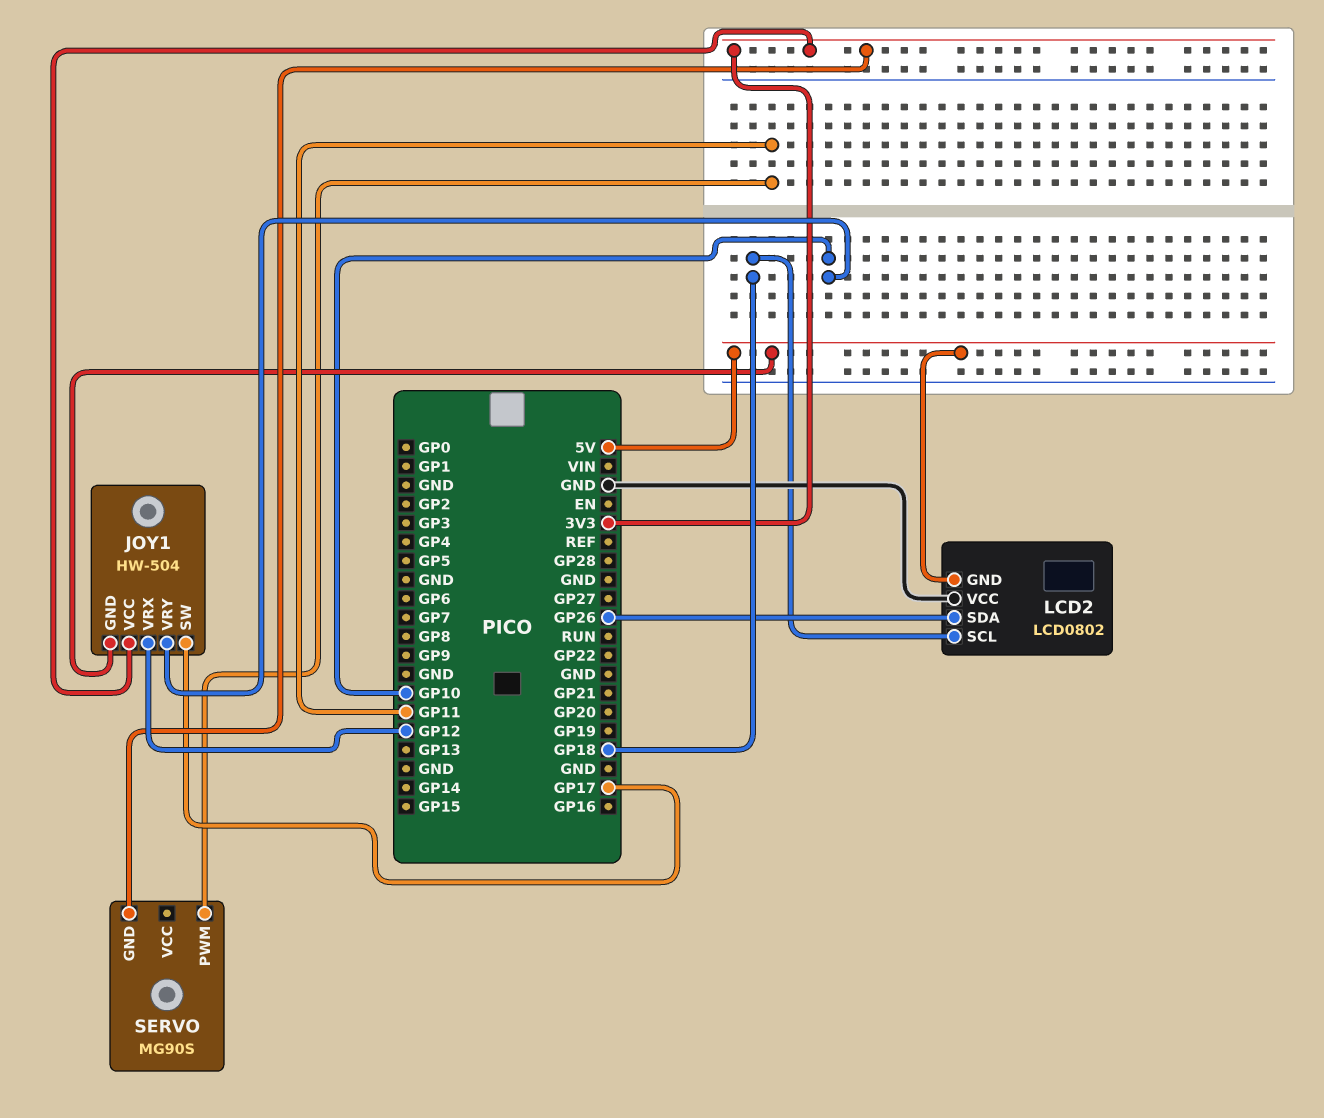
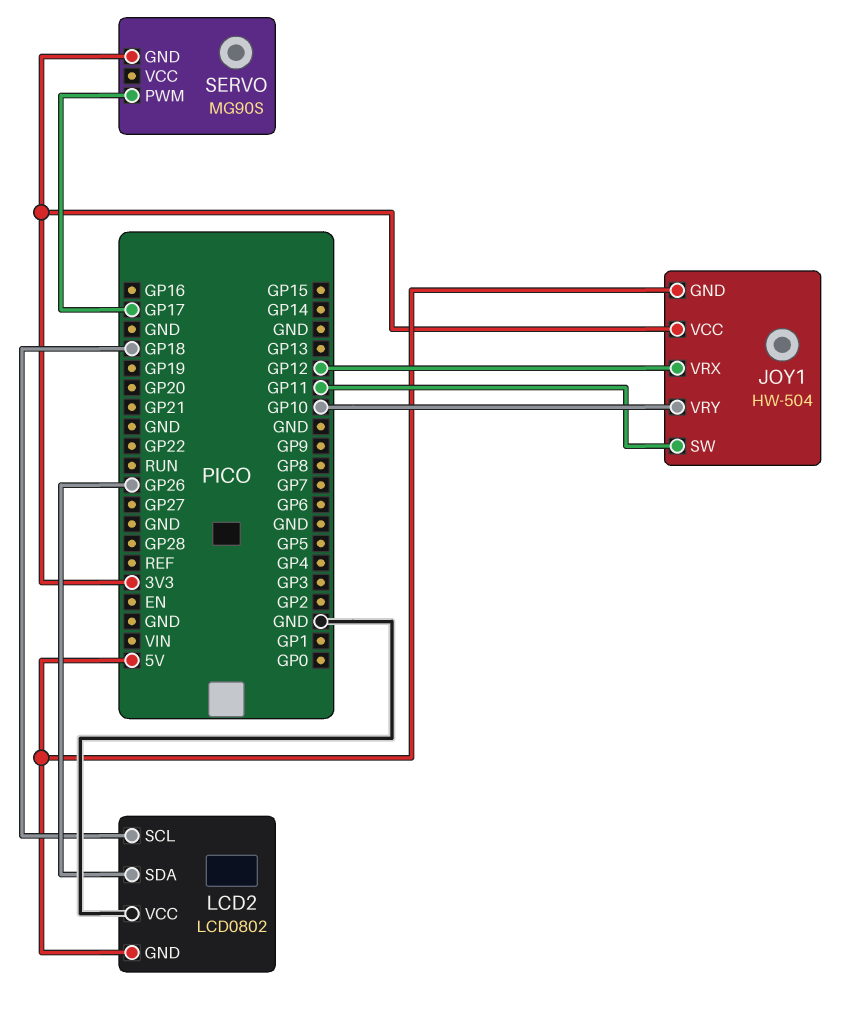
JOY1 pin SW: GP17 -> GP11
SERVO pin PWM: GP11 -> GP17

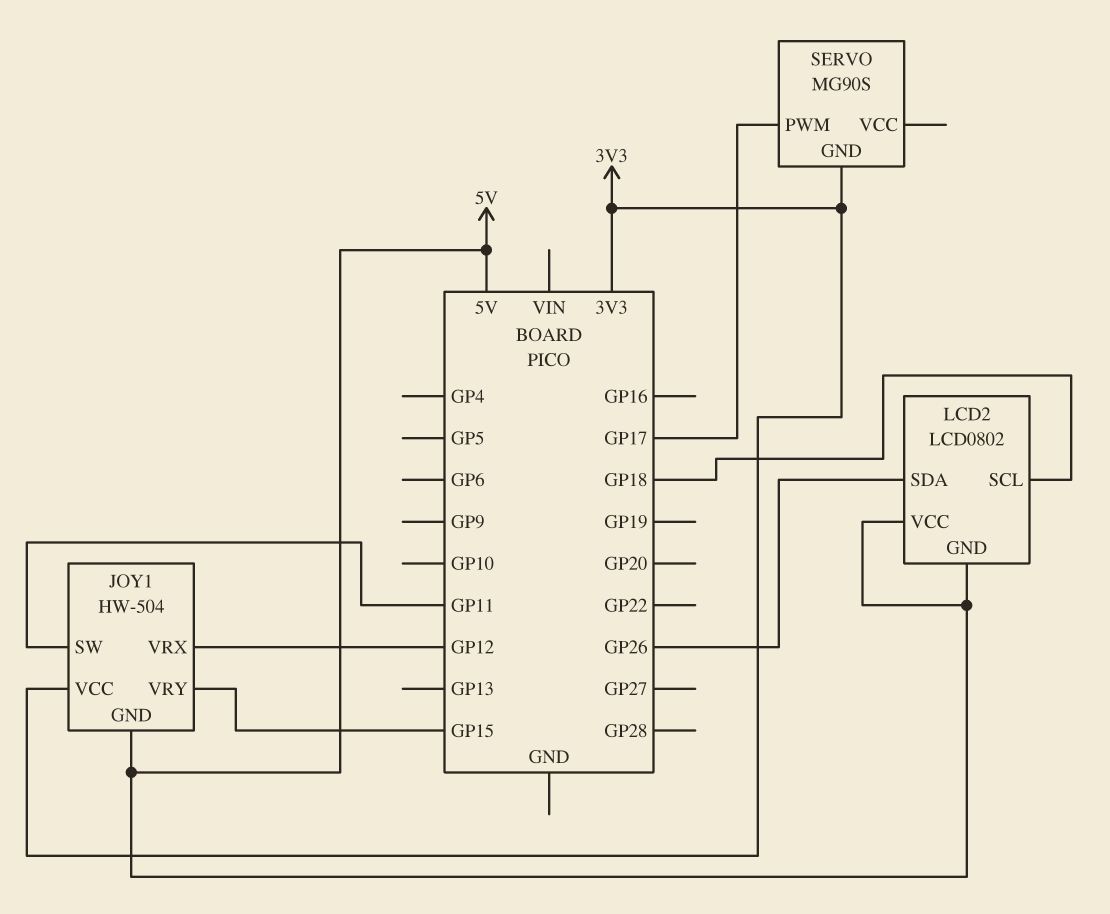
JOY1 pin VRY: GP10 -> GP15
LCD2 pin VCC: GND -> 5V

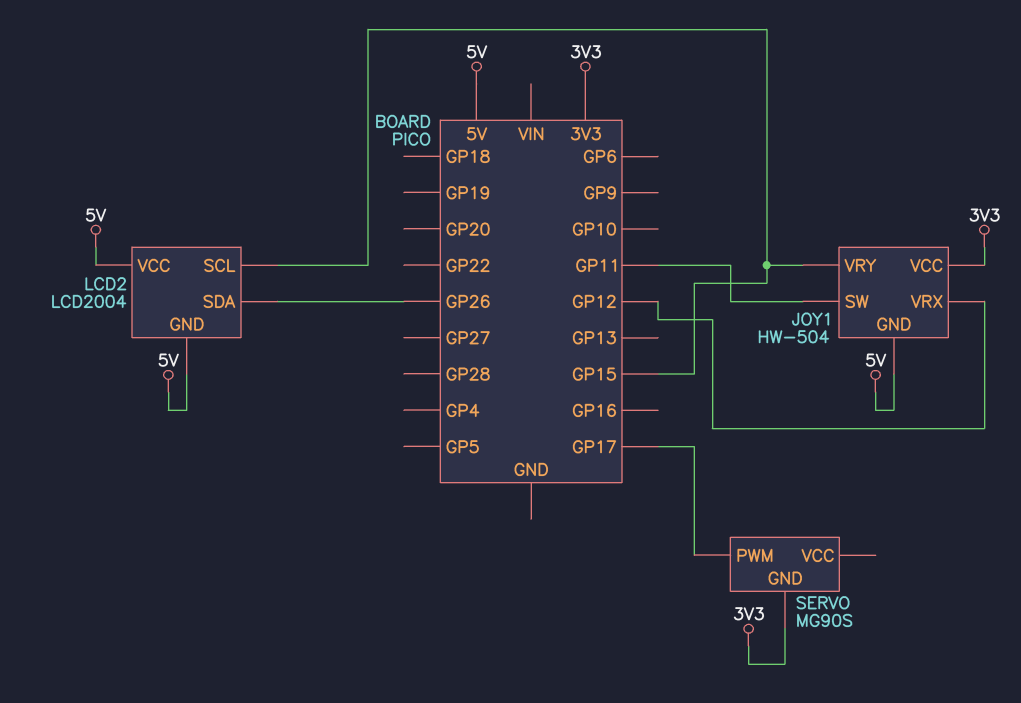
LCD2: LCD0802 -> LCD2004
LCD2 pin SCL: GP18 -> GP15

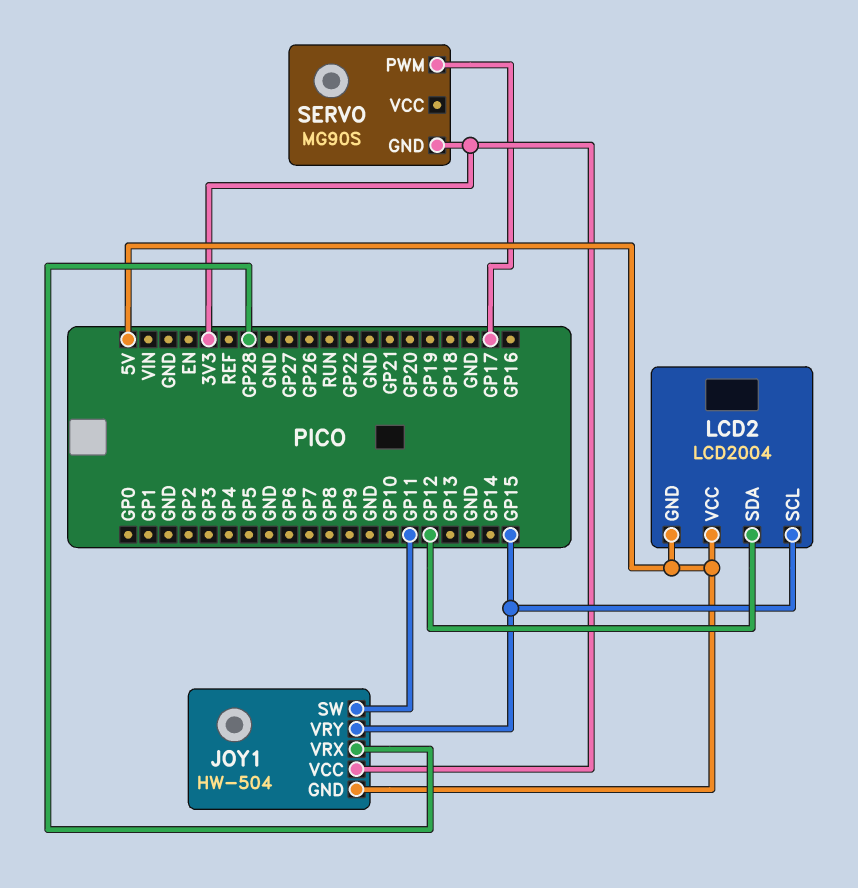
JOY1 pin VRX: GP12 -> GP28
LCD2 pin SDA: GP26 -> GP12

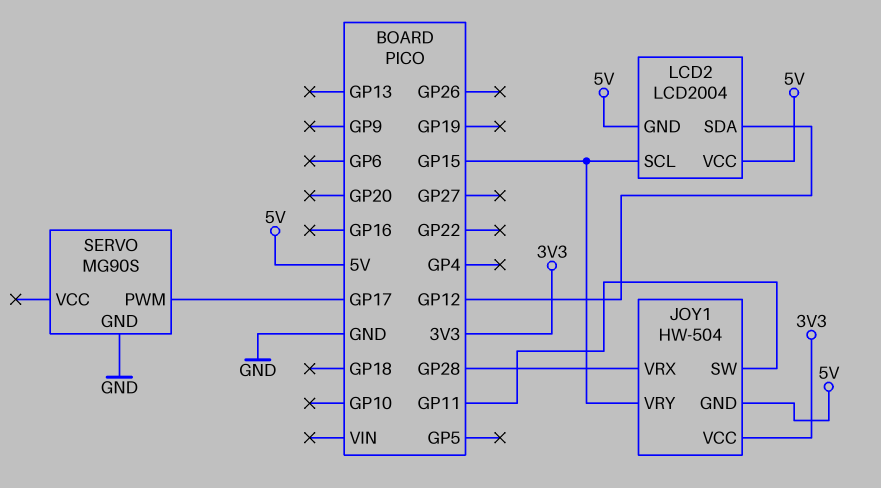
SERVO pin GND: 3V3 -> GND

